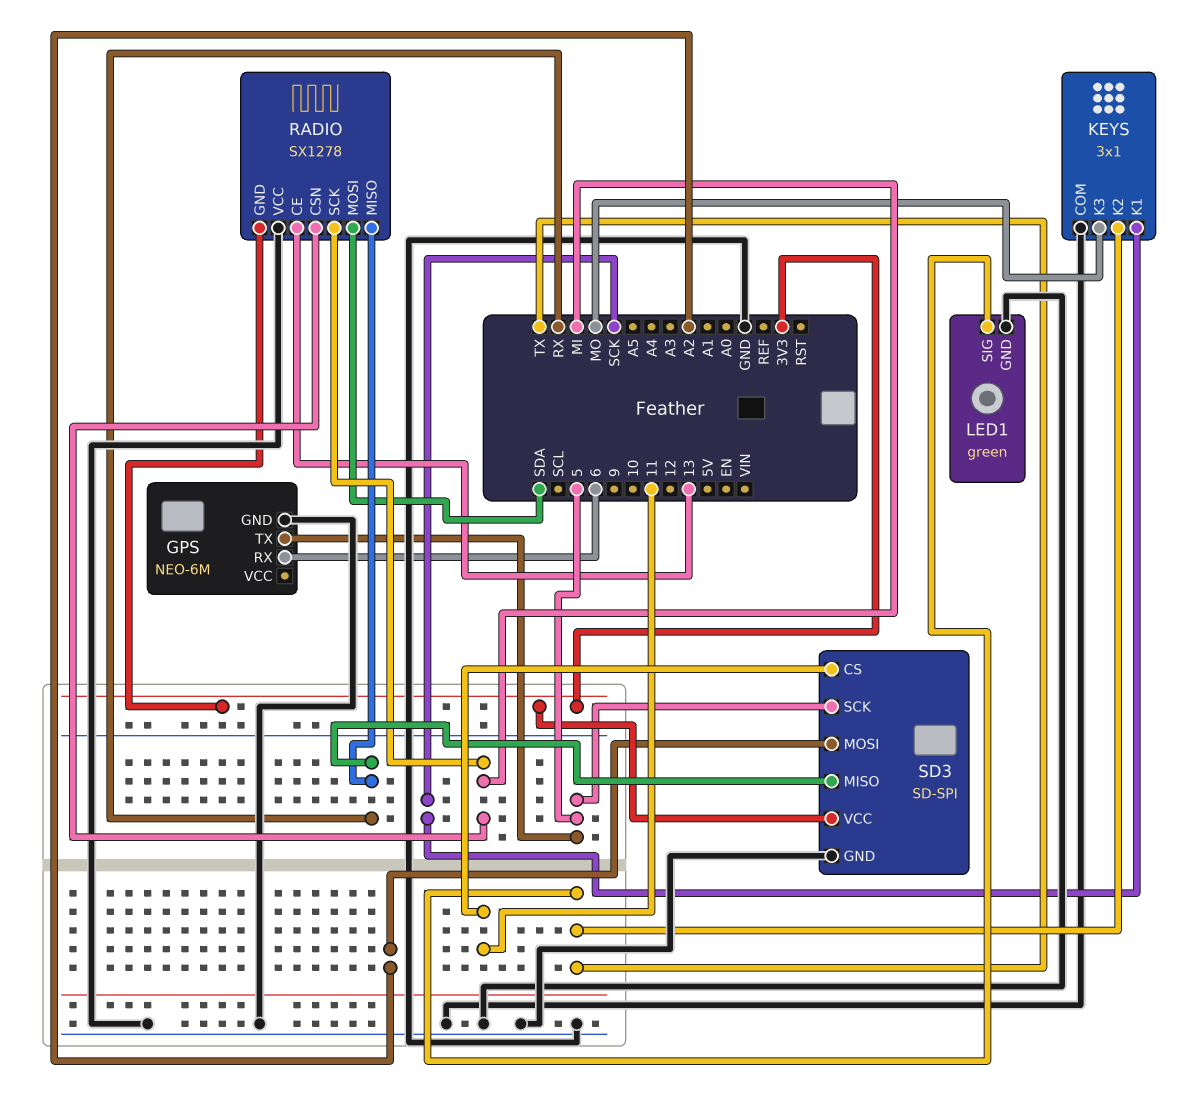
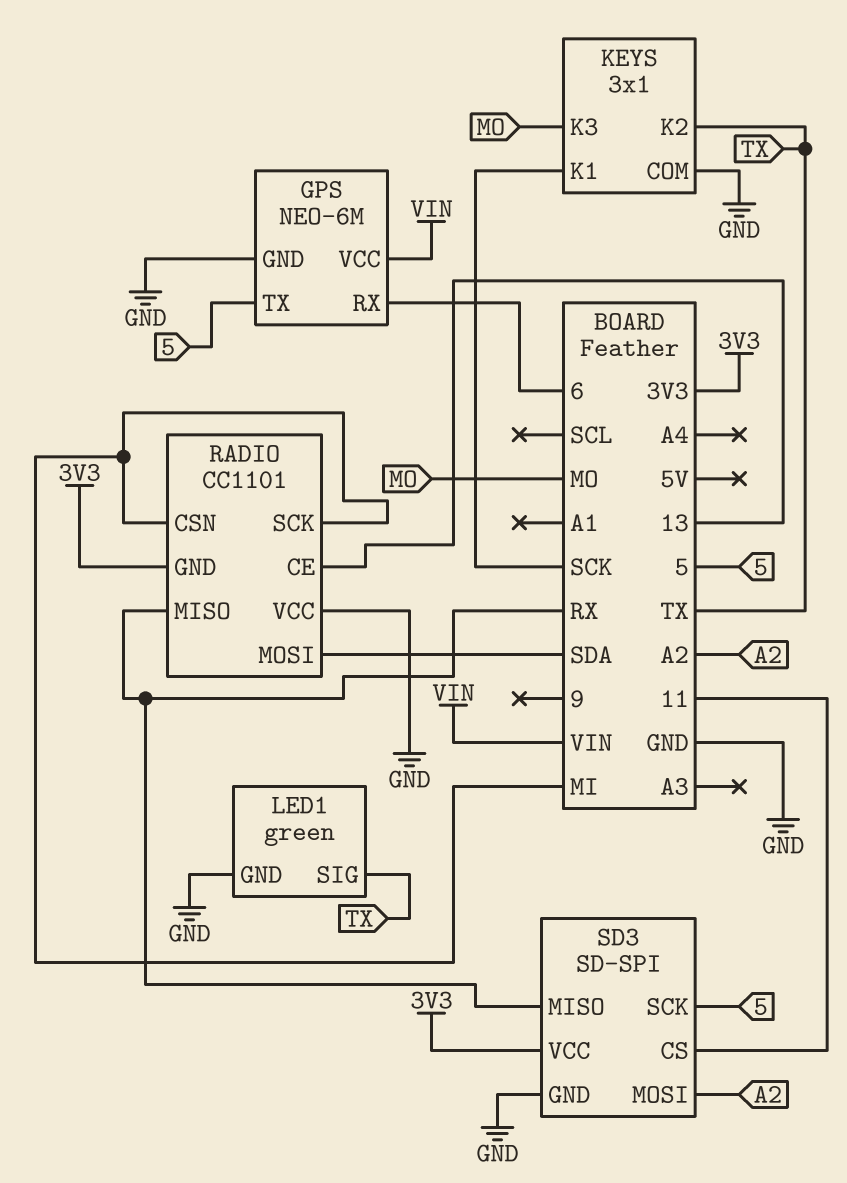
GPS pin VCC: none -> VIN
RADIO: SX1278 -> CC1101

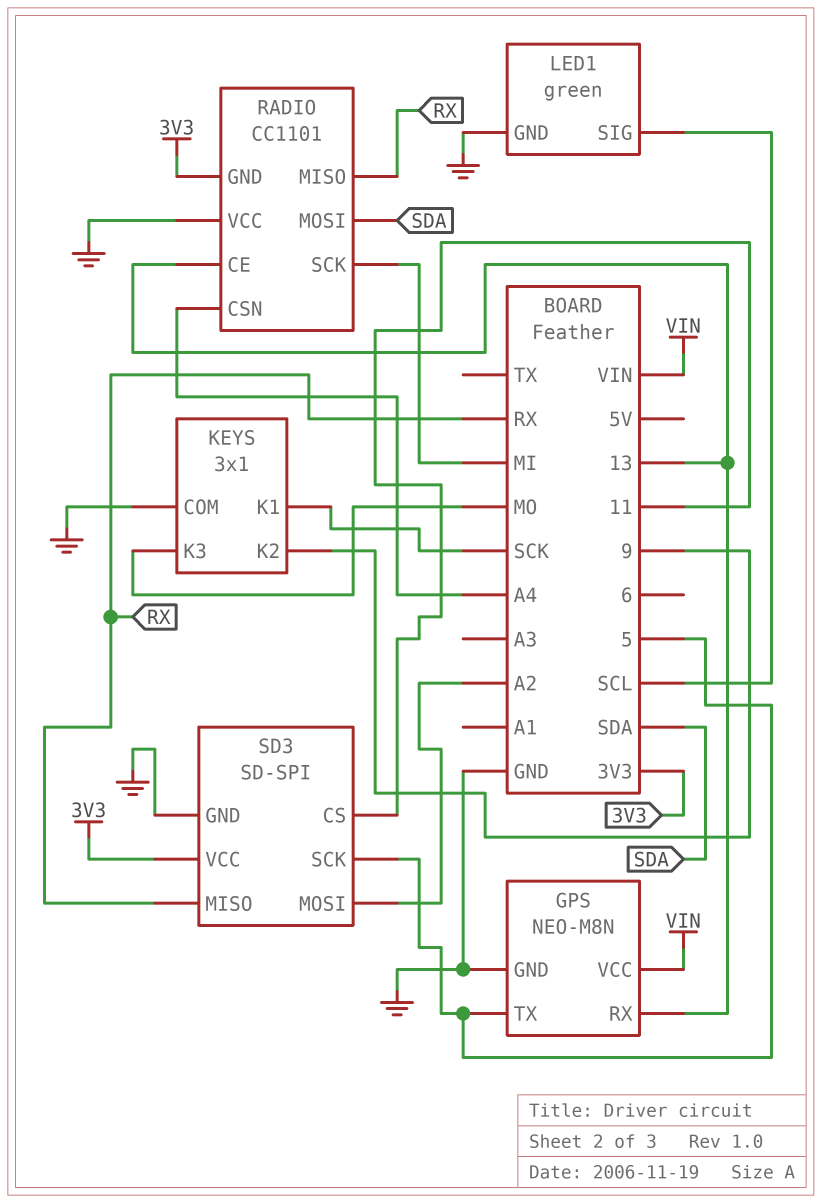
GPS: NEO-6M -> NEO-M8N
GPS pin RX: 6 -> 13
KEYS pin K2: TX -> 9
LED1 pin SIG: TX -> SCL
RADIO pin CSN: MI -> A4

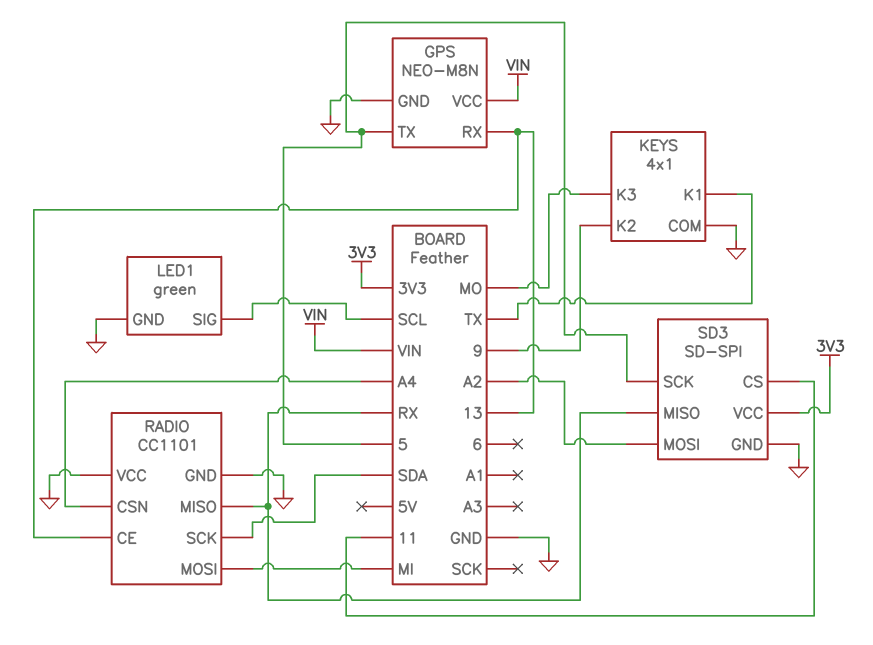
KEYS: 3x1 -> 4x1
KEYS pin K1: SCK -> TX
RADIO pin GND: 3V3 -> GND
RADIO pin MOSI: SDA -> MI
RADIO pin SCK: MI -> SDA

